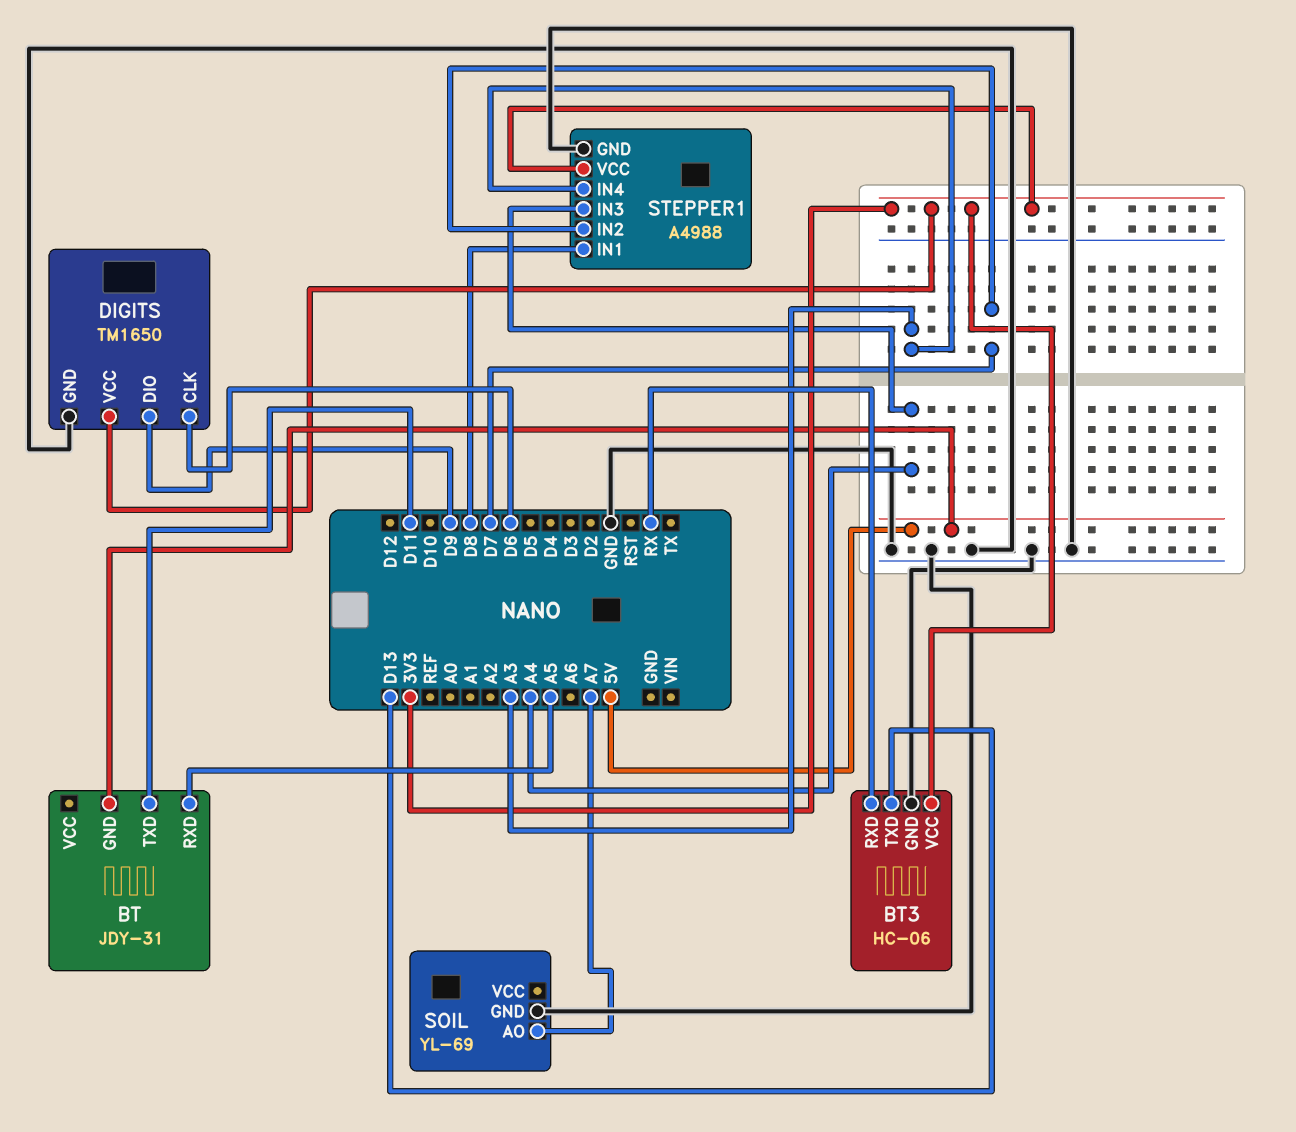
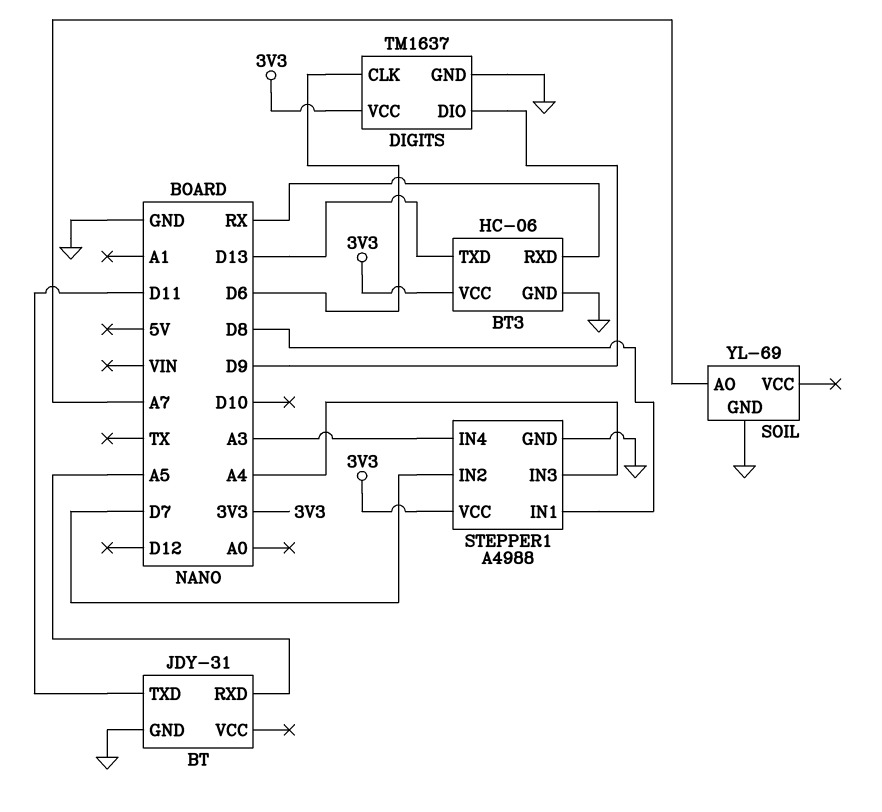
BT pin GND: 5V -> GND
DIGITS: TM1650 -> TM1637

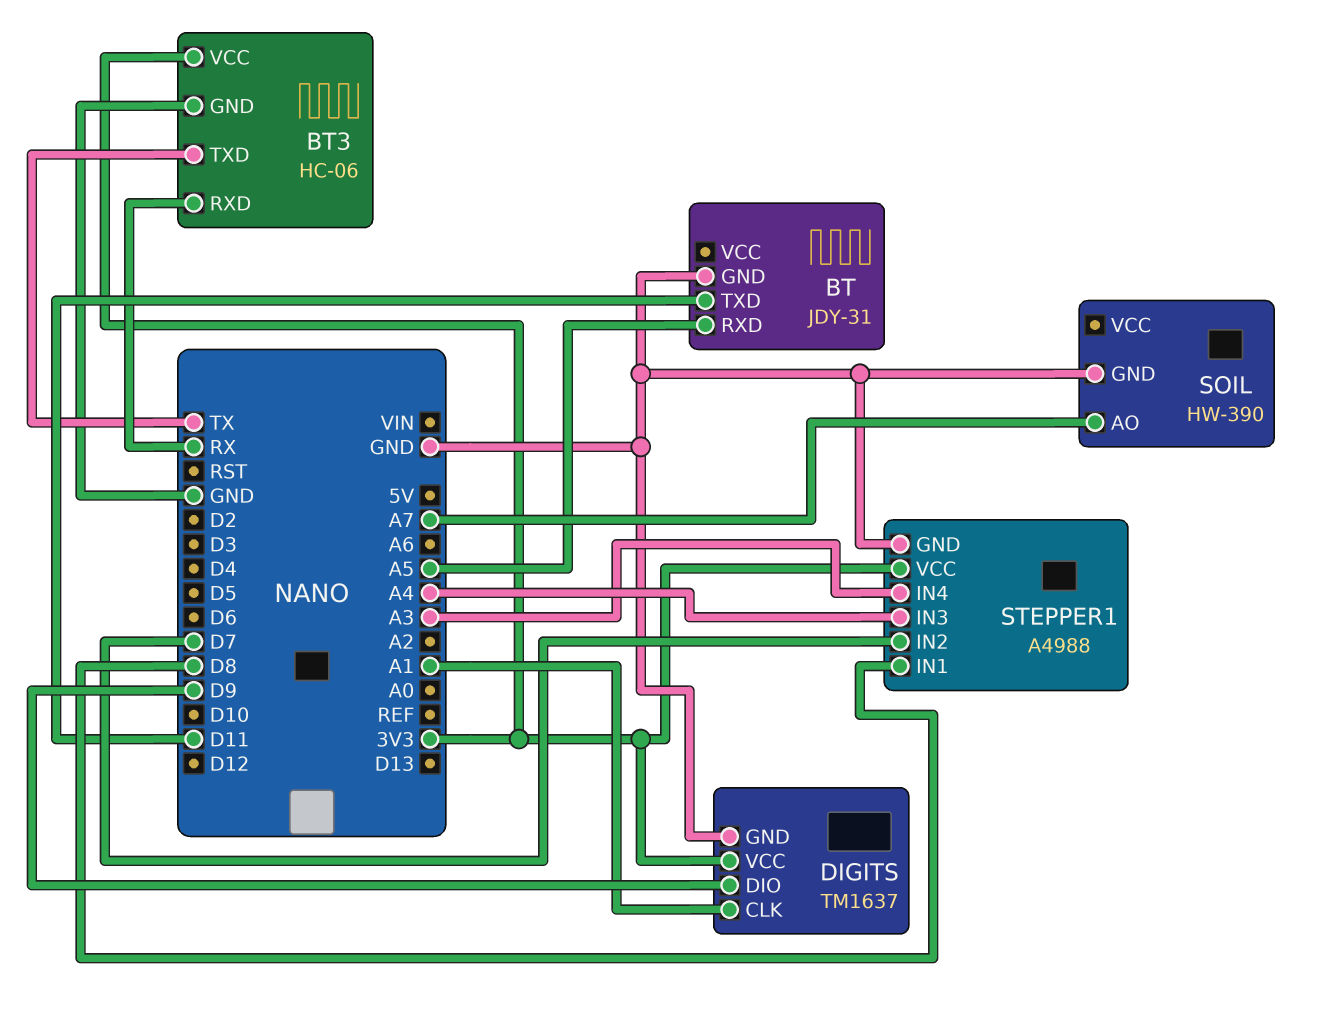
BT3 pin TXD: D13 -> TX
DIGITS pin CLK: D6 -> A1
SOIL: YL-69 -> HW-390

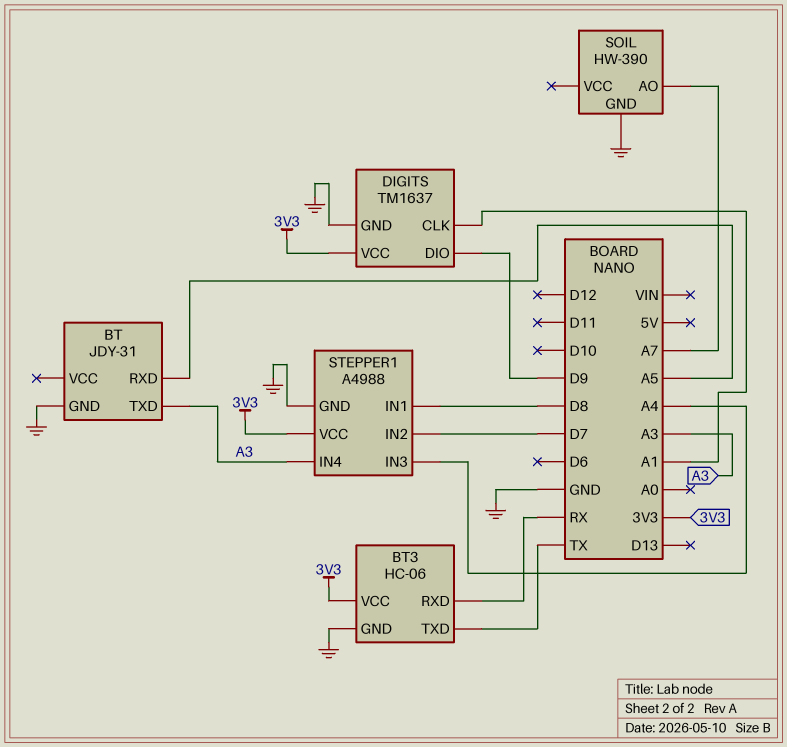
BT pin TXD: D11 -> A3

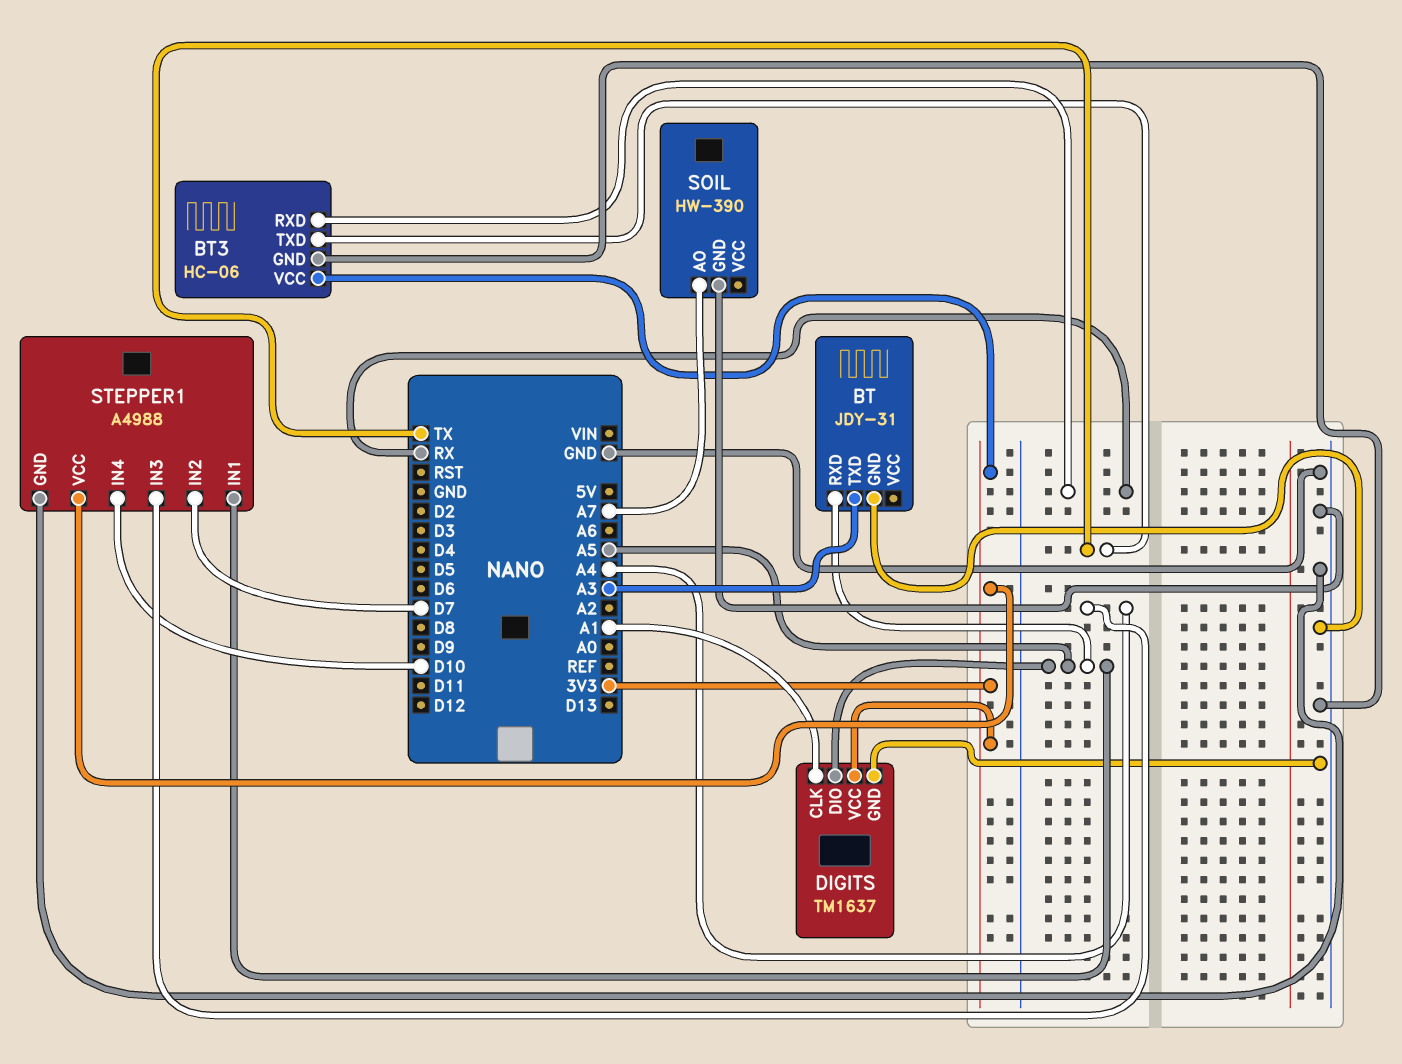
DIGITS pin DIO: D9 -> A5
STEPPER1 pin IN1: D8 -> A5
STEPPER1 pin IN4: A3 -> D10

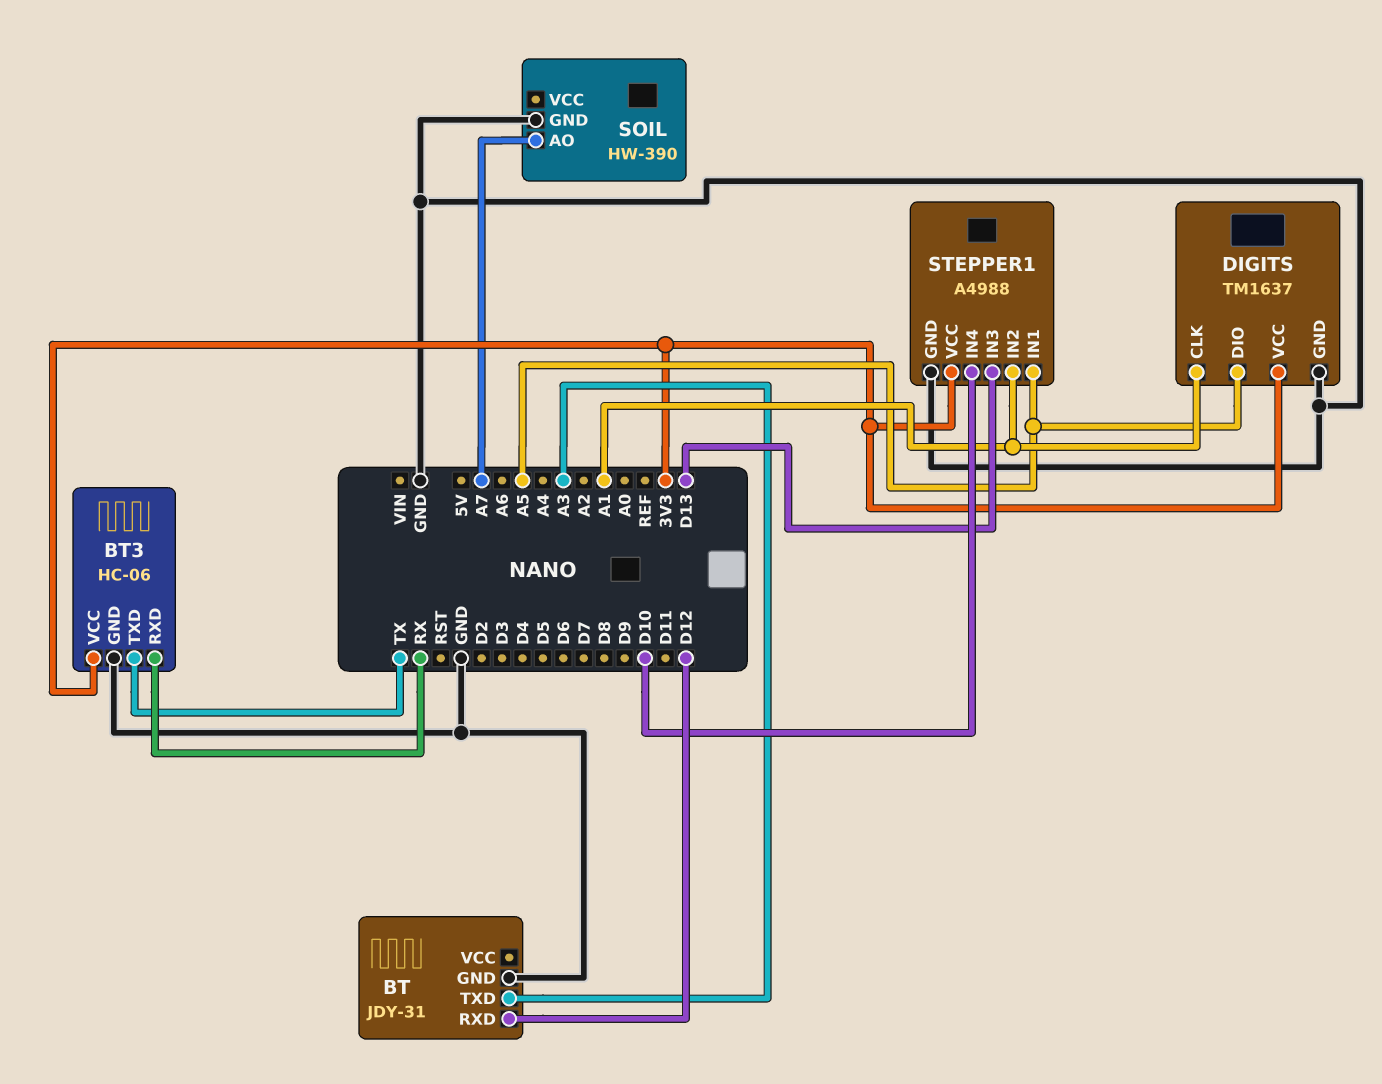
BT pin RXD: A5 -> D12
STEPPER1 pin IN2: D7 -> A1
STEPPER1 pin IN3: A4 -> D13

